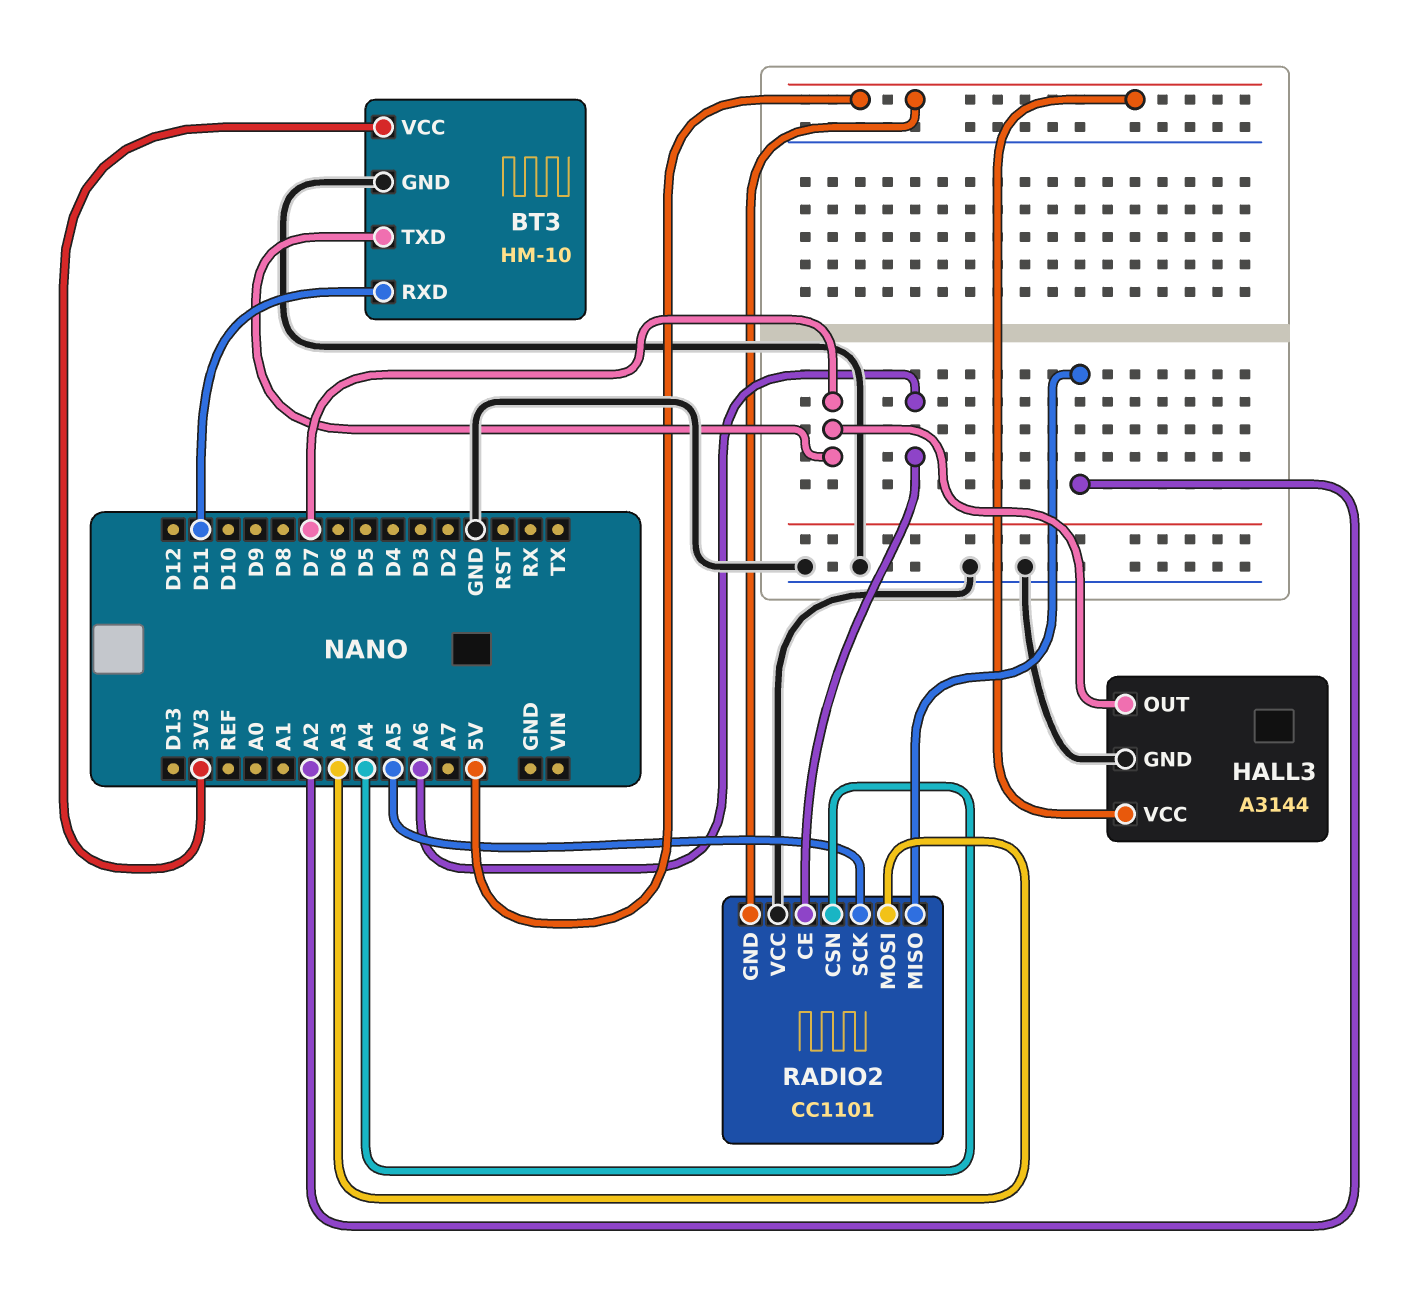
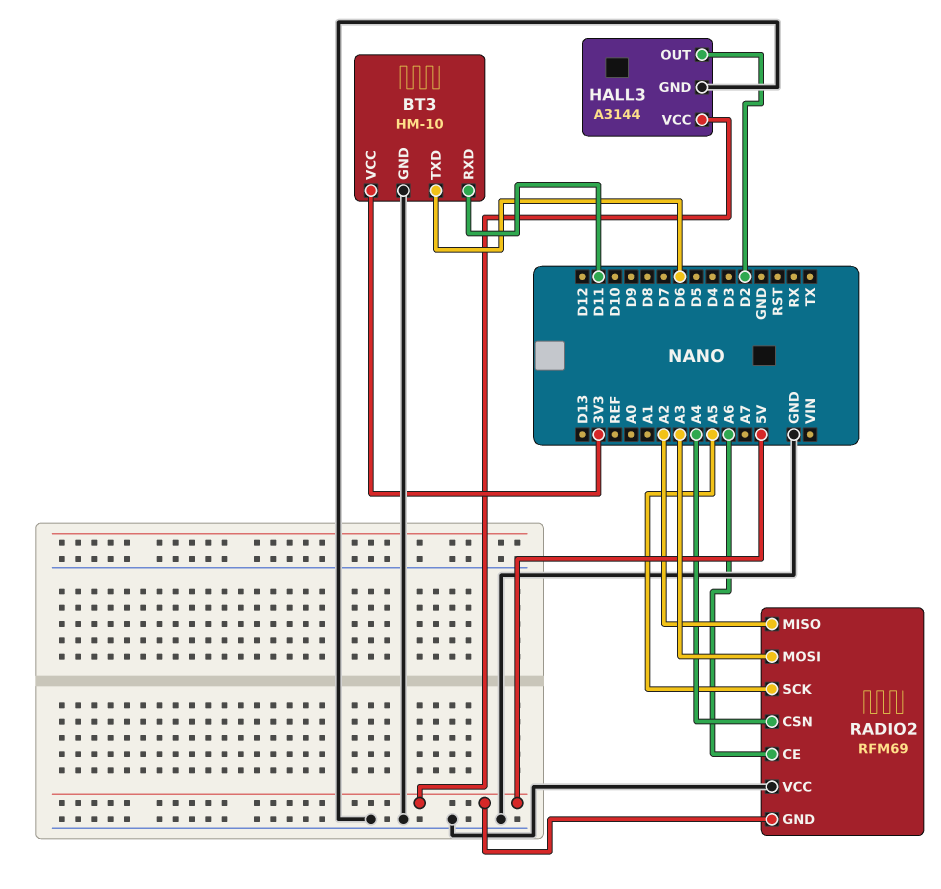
BT3 pin TXD: D7 -> D6
HALL3 pin OUT: D7 -> D2
RADIO2: CC1101 -> RFM69

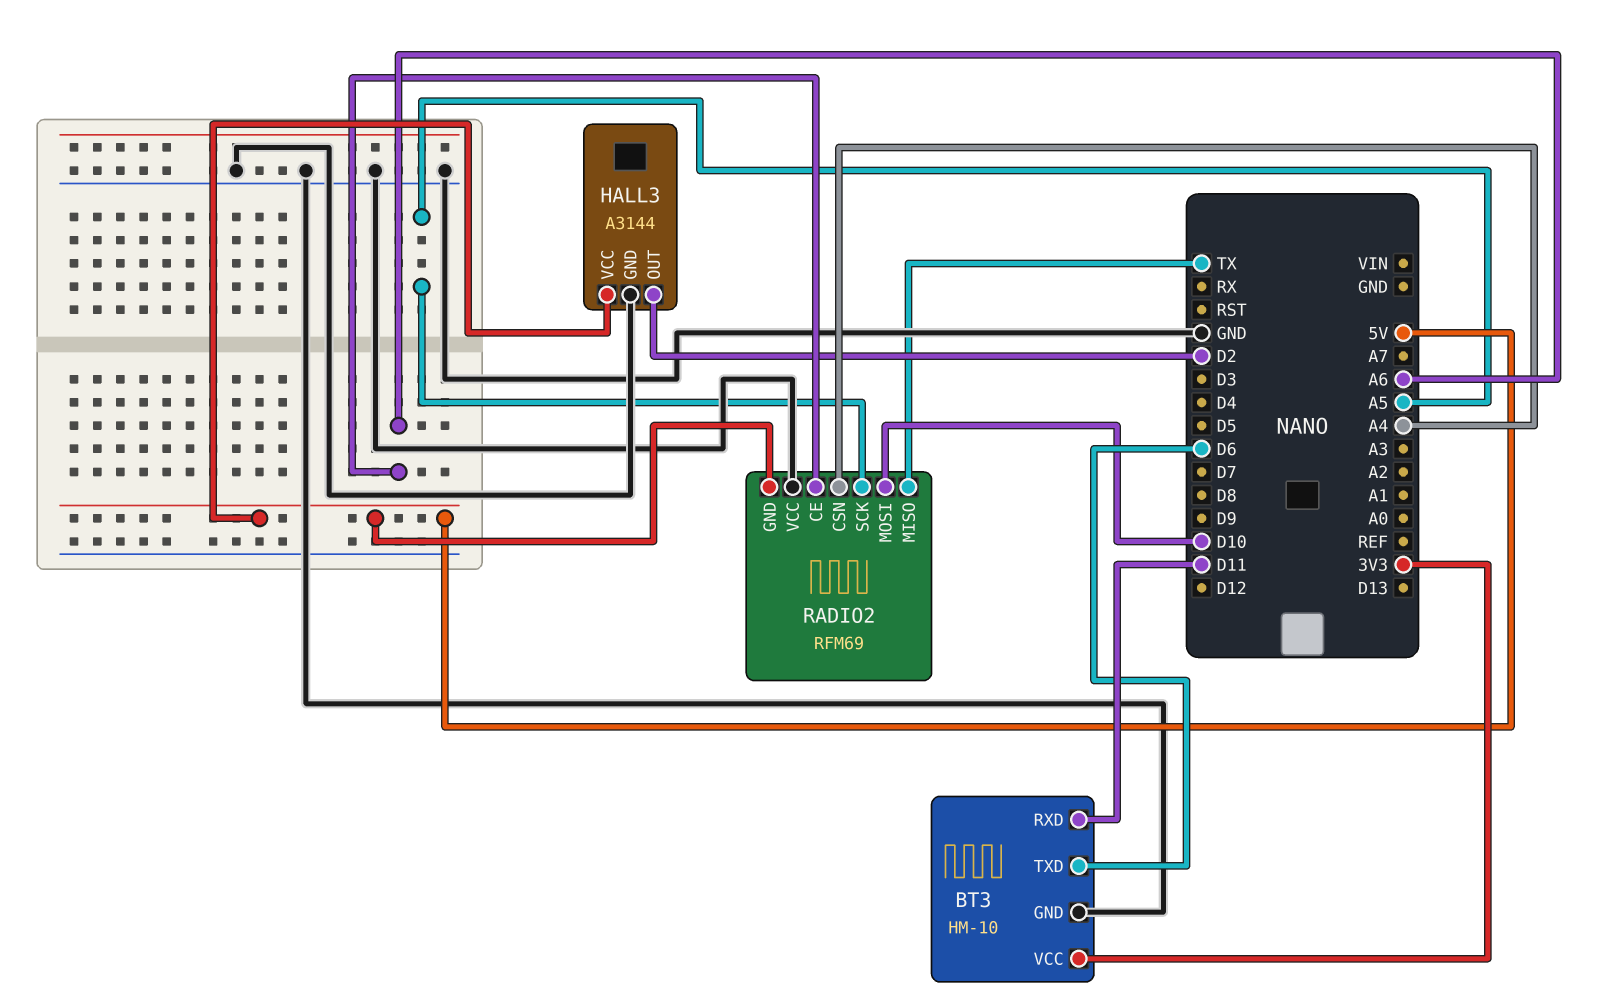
RADIO2 pin MISO: A2 -> TX
RADIO2 pin MOSI: A3 -> D10

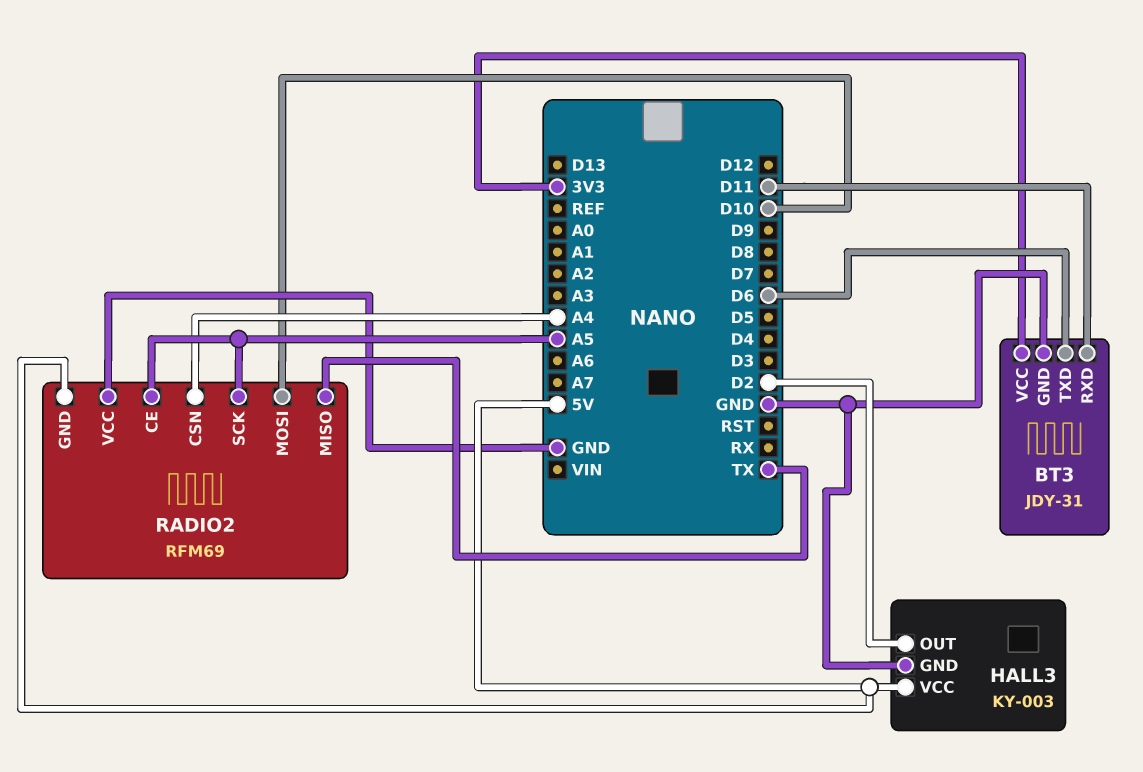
BT3: HM-10 -> JDY-31
HALL3: A3144 -> KY-003
RADIO2 pin CE: A6 -> A5

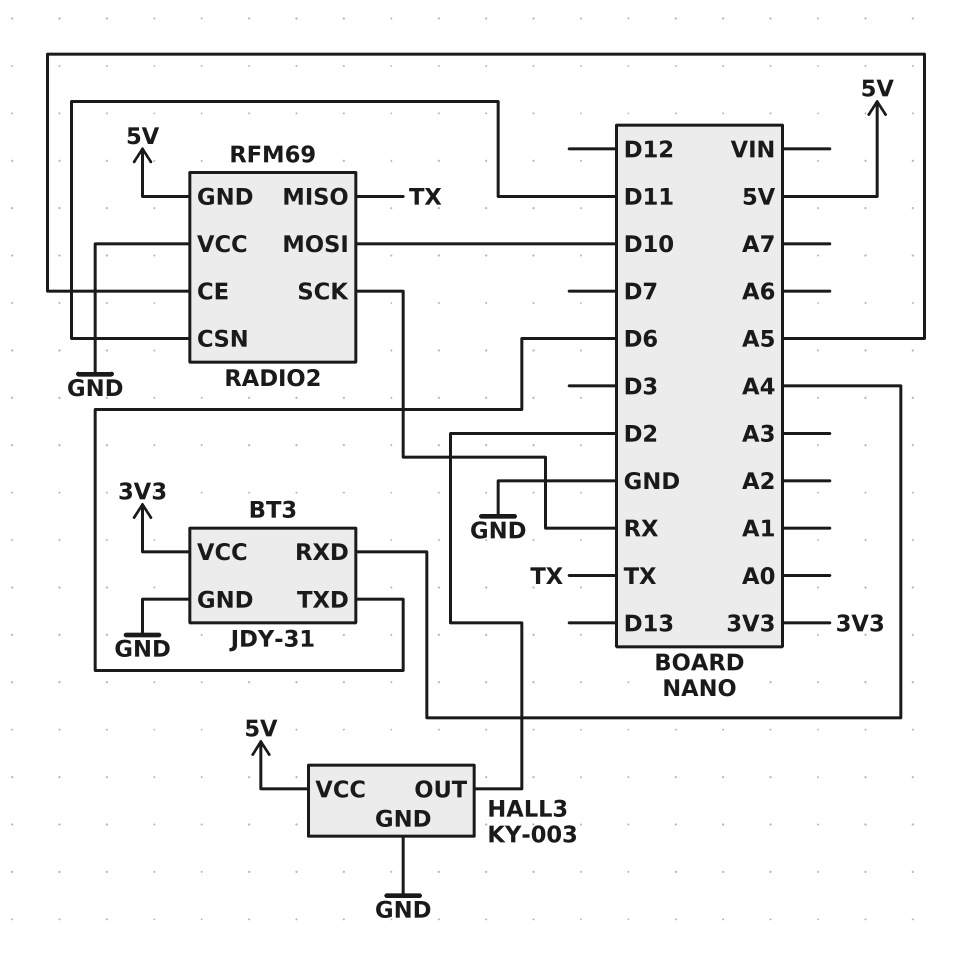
BT3 pin RXD: D11 -> A4
RADIO2 pin CSN: A4 -> D11
RADIO2 pin SCK: A5 -> RX

